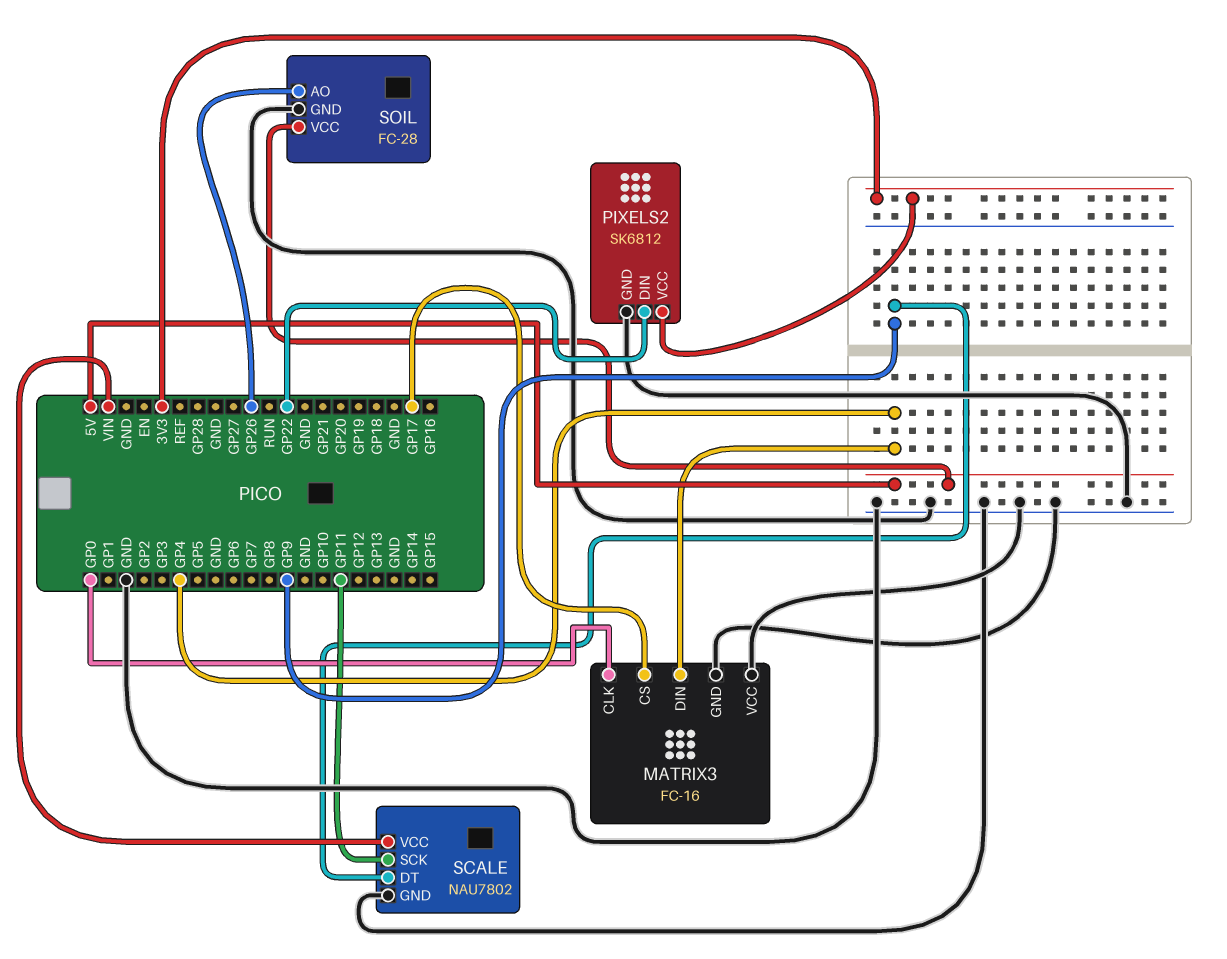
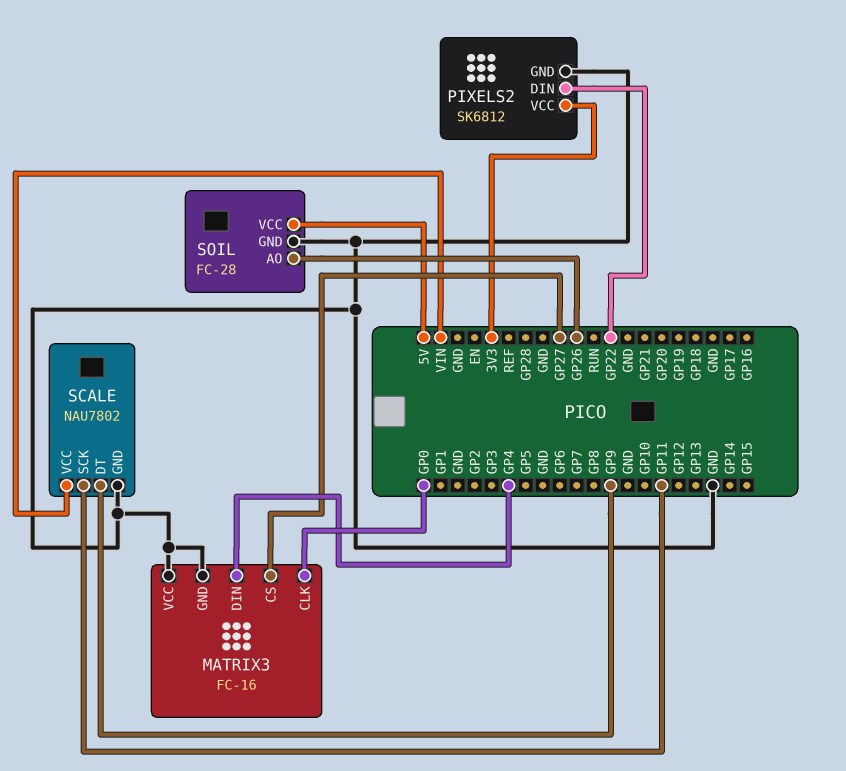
MATRIX3 pin CS: GP17 -> GP27

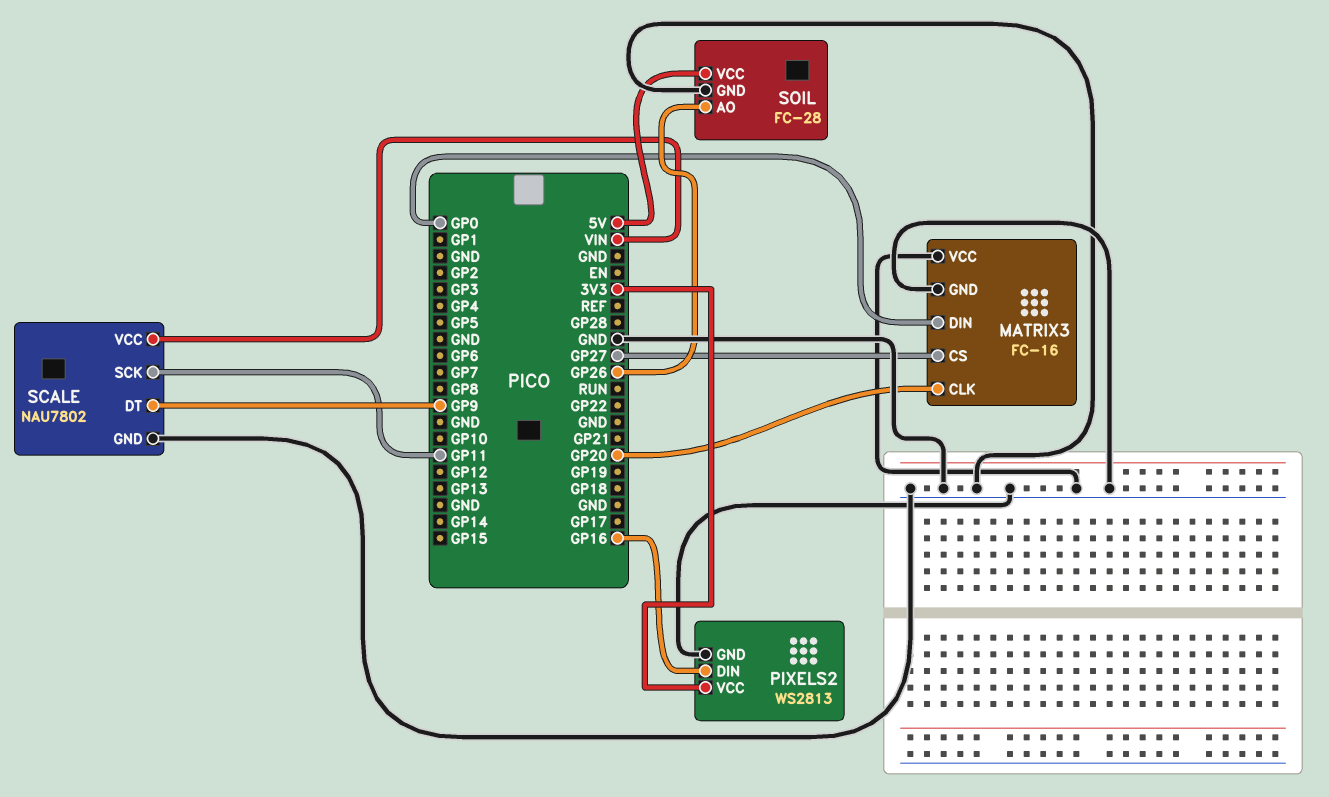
MATRIX3 pin CLK: GP0 -> GP20
MATRIX3 pin DIN: GP4 -> GP0
PIXELS2: SK6812 -> WS2813
PIXELS2 pin DIN: GP22 -> GP16

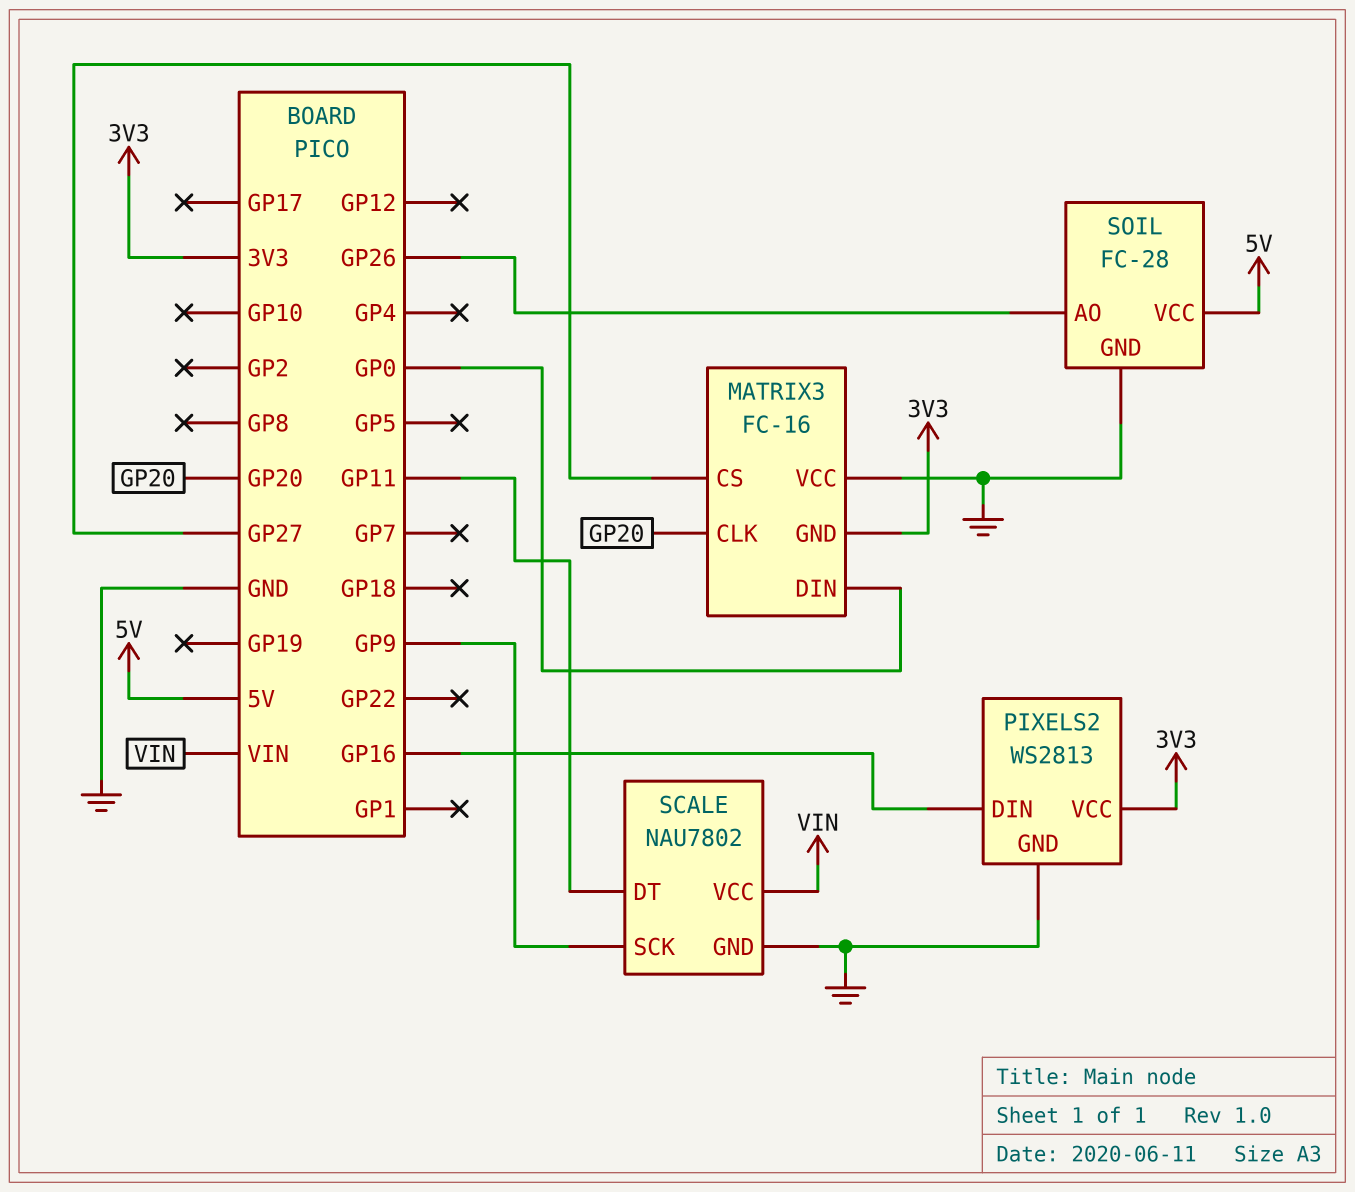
MATRIX3 pin GND: GND -> 3V3
SCALE pin DT: GP9 -> GP11
SCALE pin SCK: GP11 -> GP9

